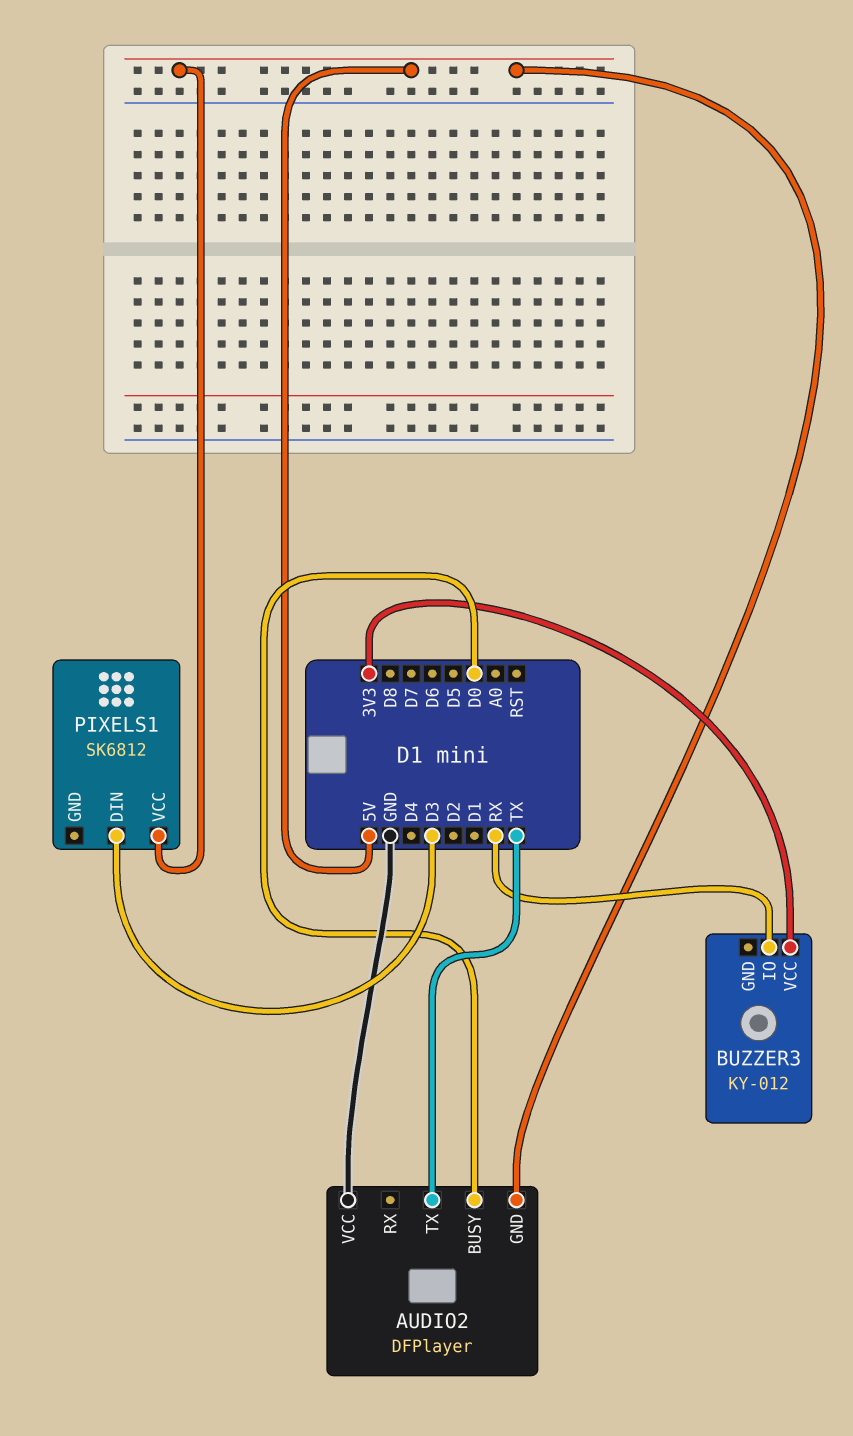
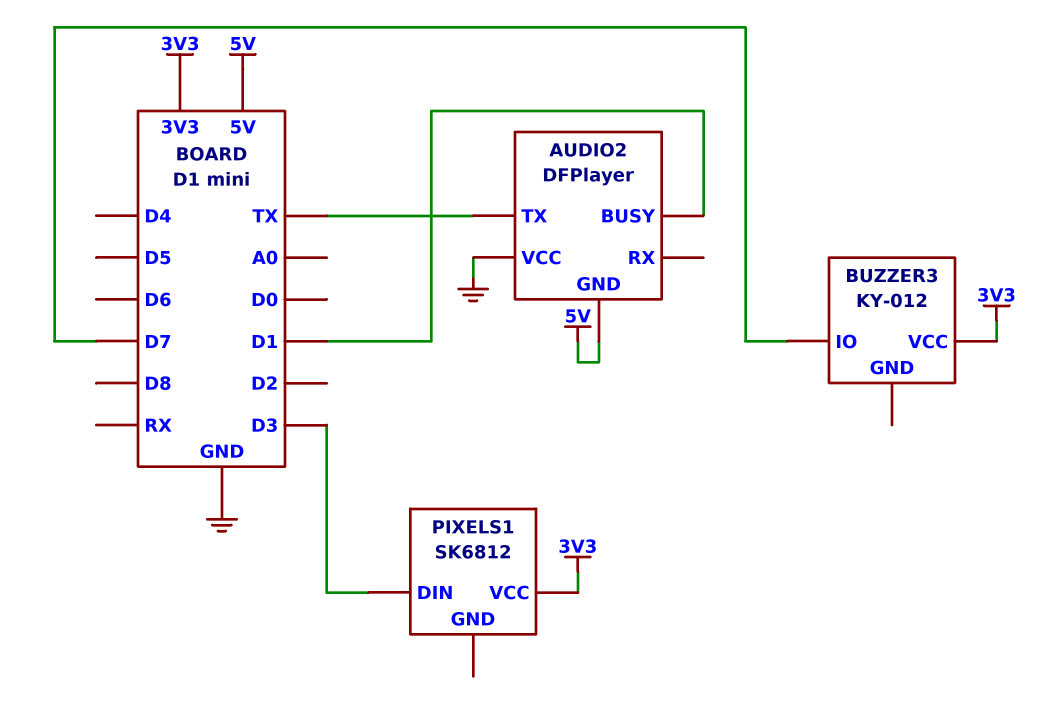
AUDIO2 pin BUSY: D0 -> D1
BUZZER3 pin IO: RX -> D7
PIXELS1 pin VCC: 5V -> 3V3

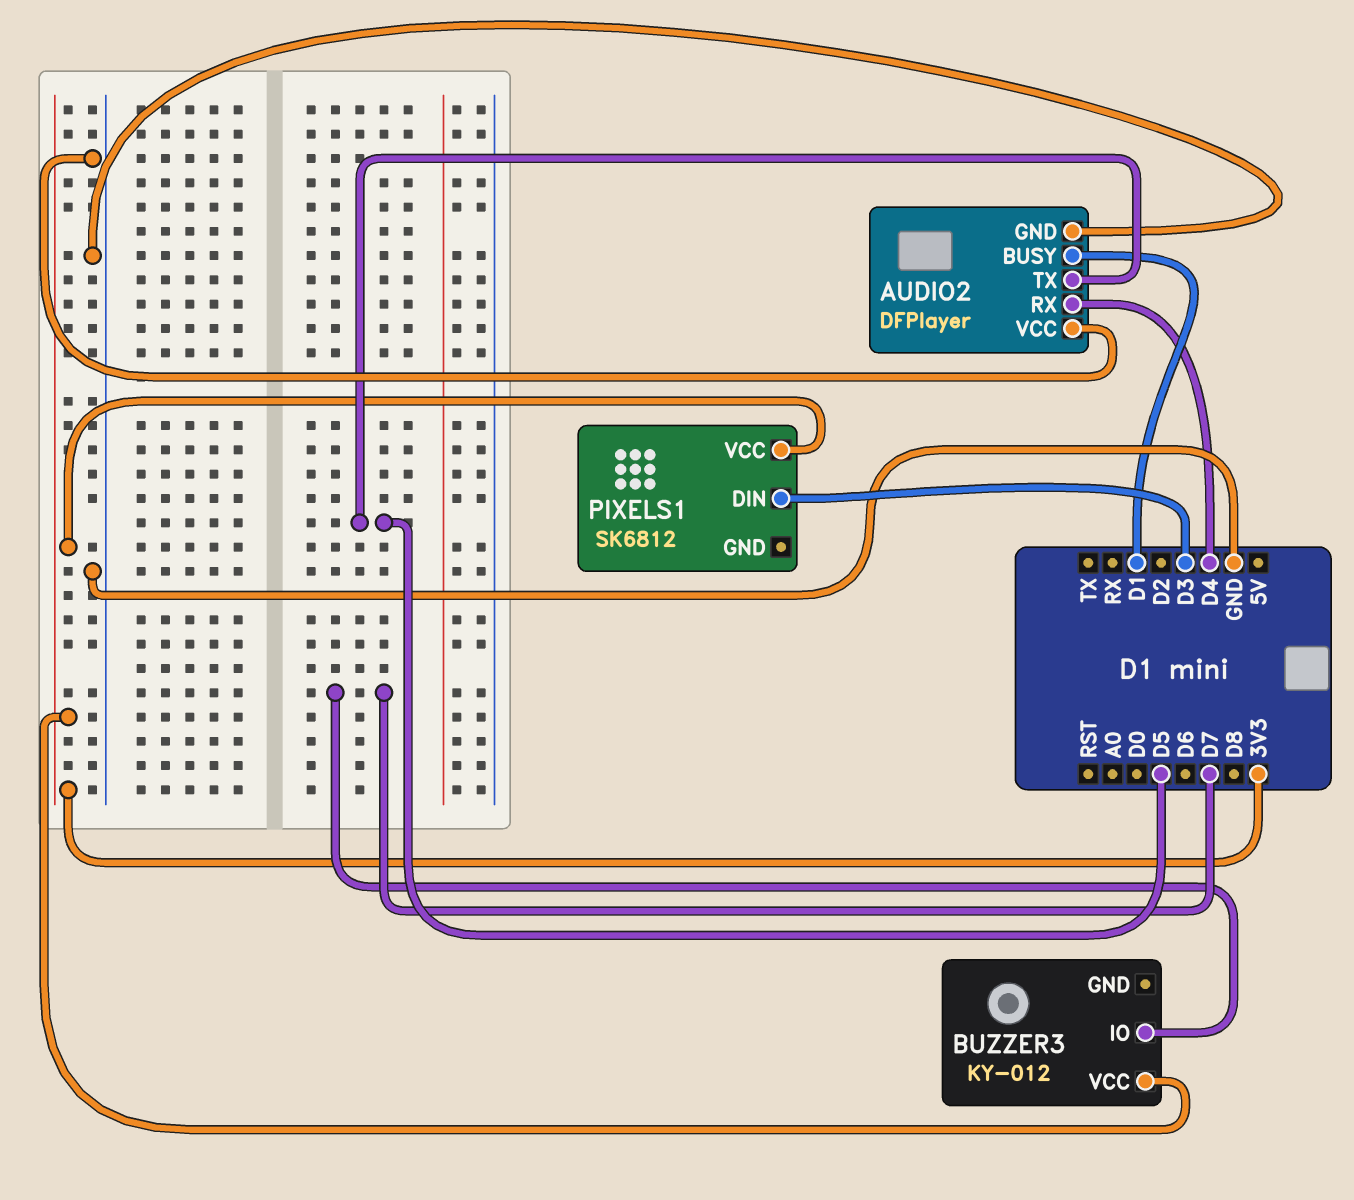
AUDIO2 pin GND: 5V -> GND
AUDIO2 pin RX: none -> D4
AUDIO2 pin TX: TX -> D5

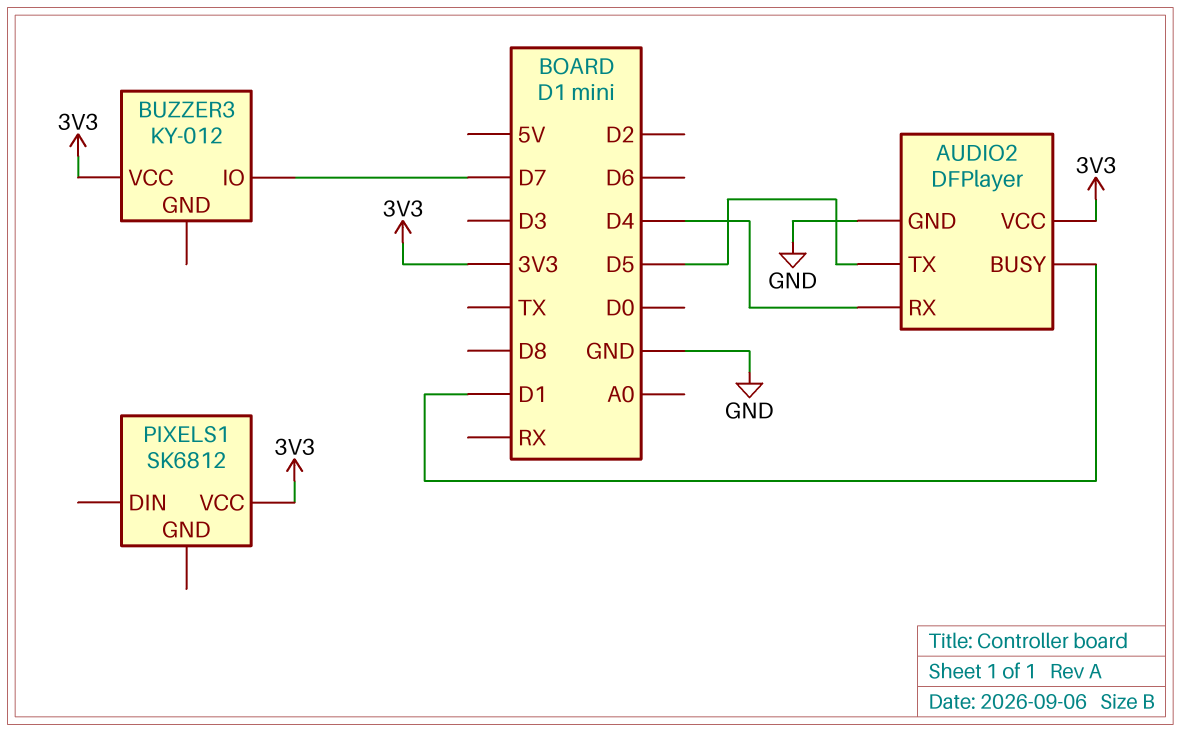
AUDIO2 pin VCC: GND -> 3V3
PIXELS1 pin DIN: D3 -> none

